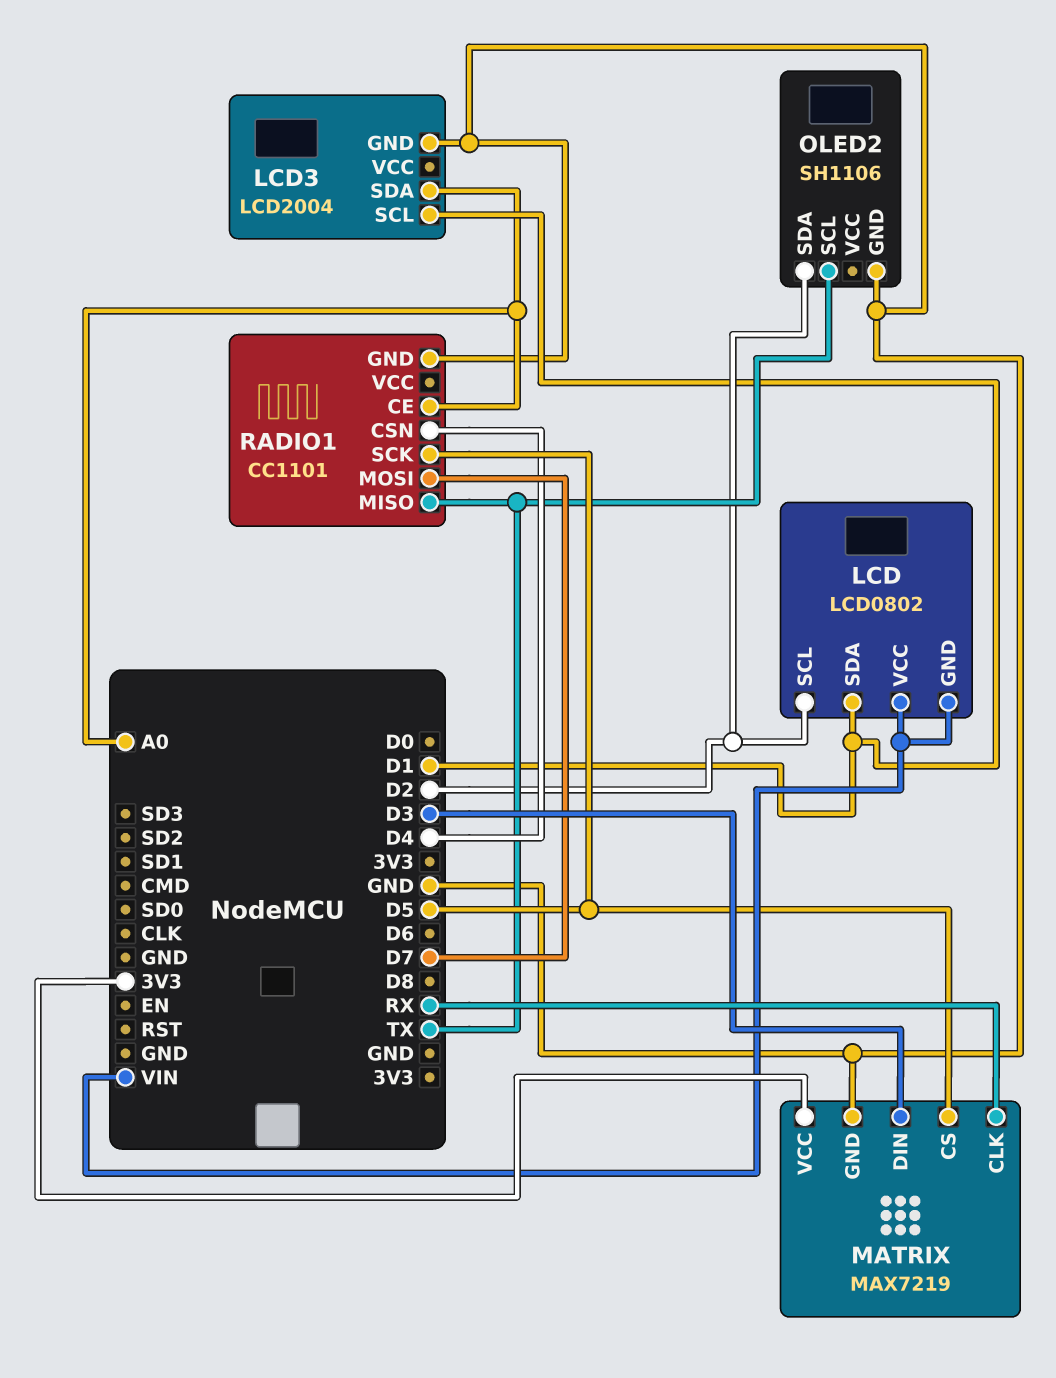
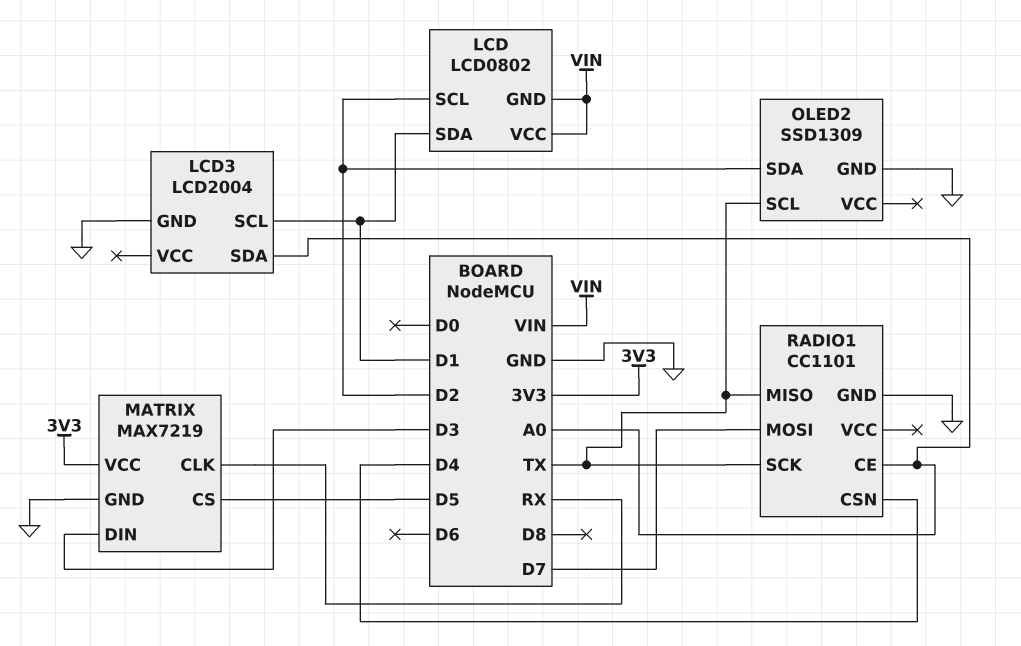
OLED2: SH1106 -> SSD1309
RADIO1 pin SCK: D5 -> TX

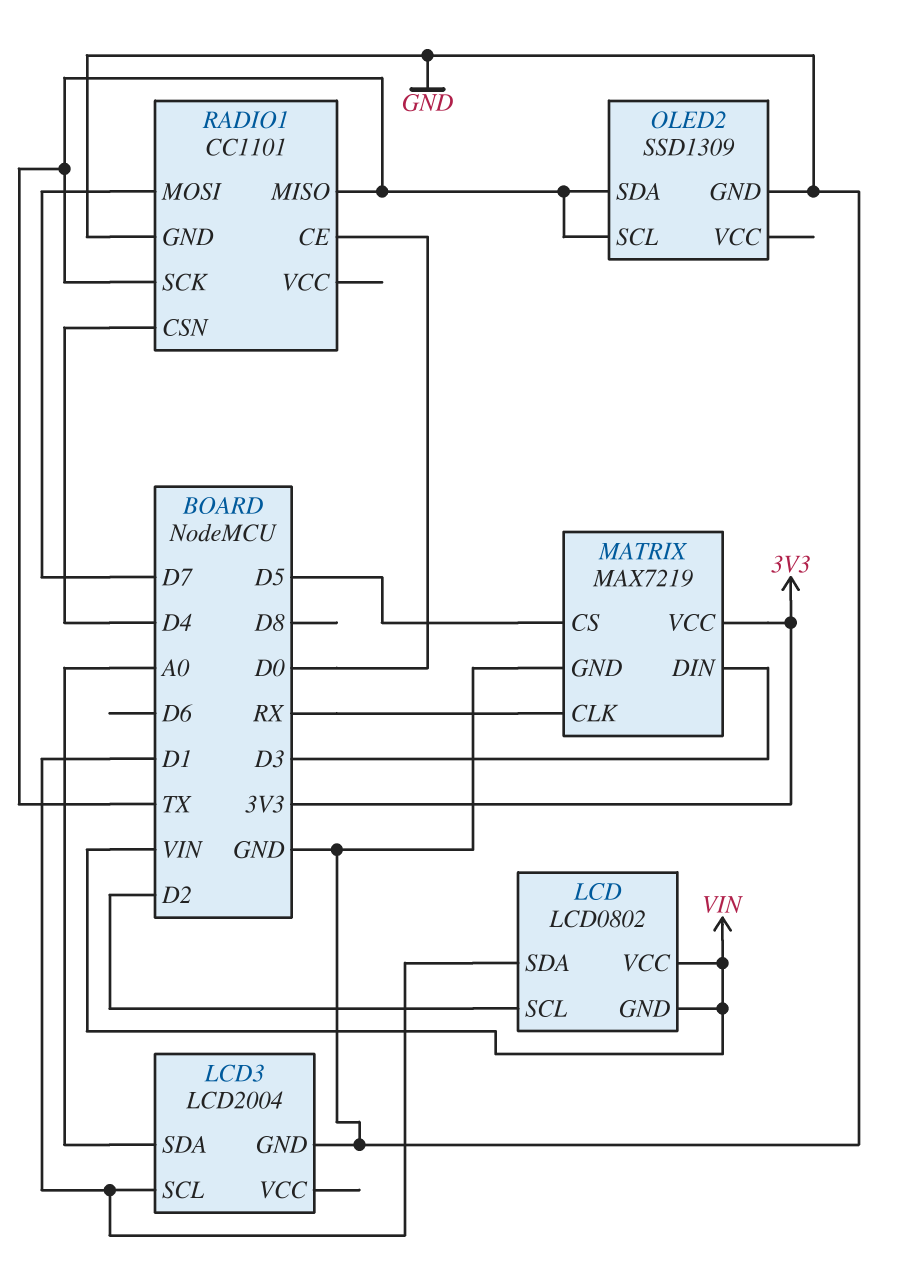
OLED2 pin SDA: D2 -> TX
RADIO1 pin CE: A0 -> D0

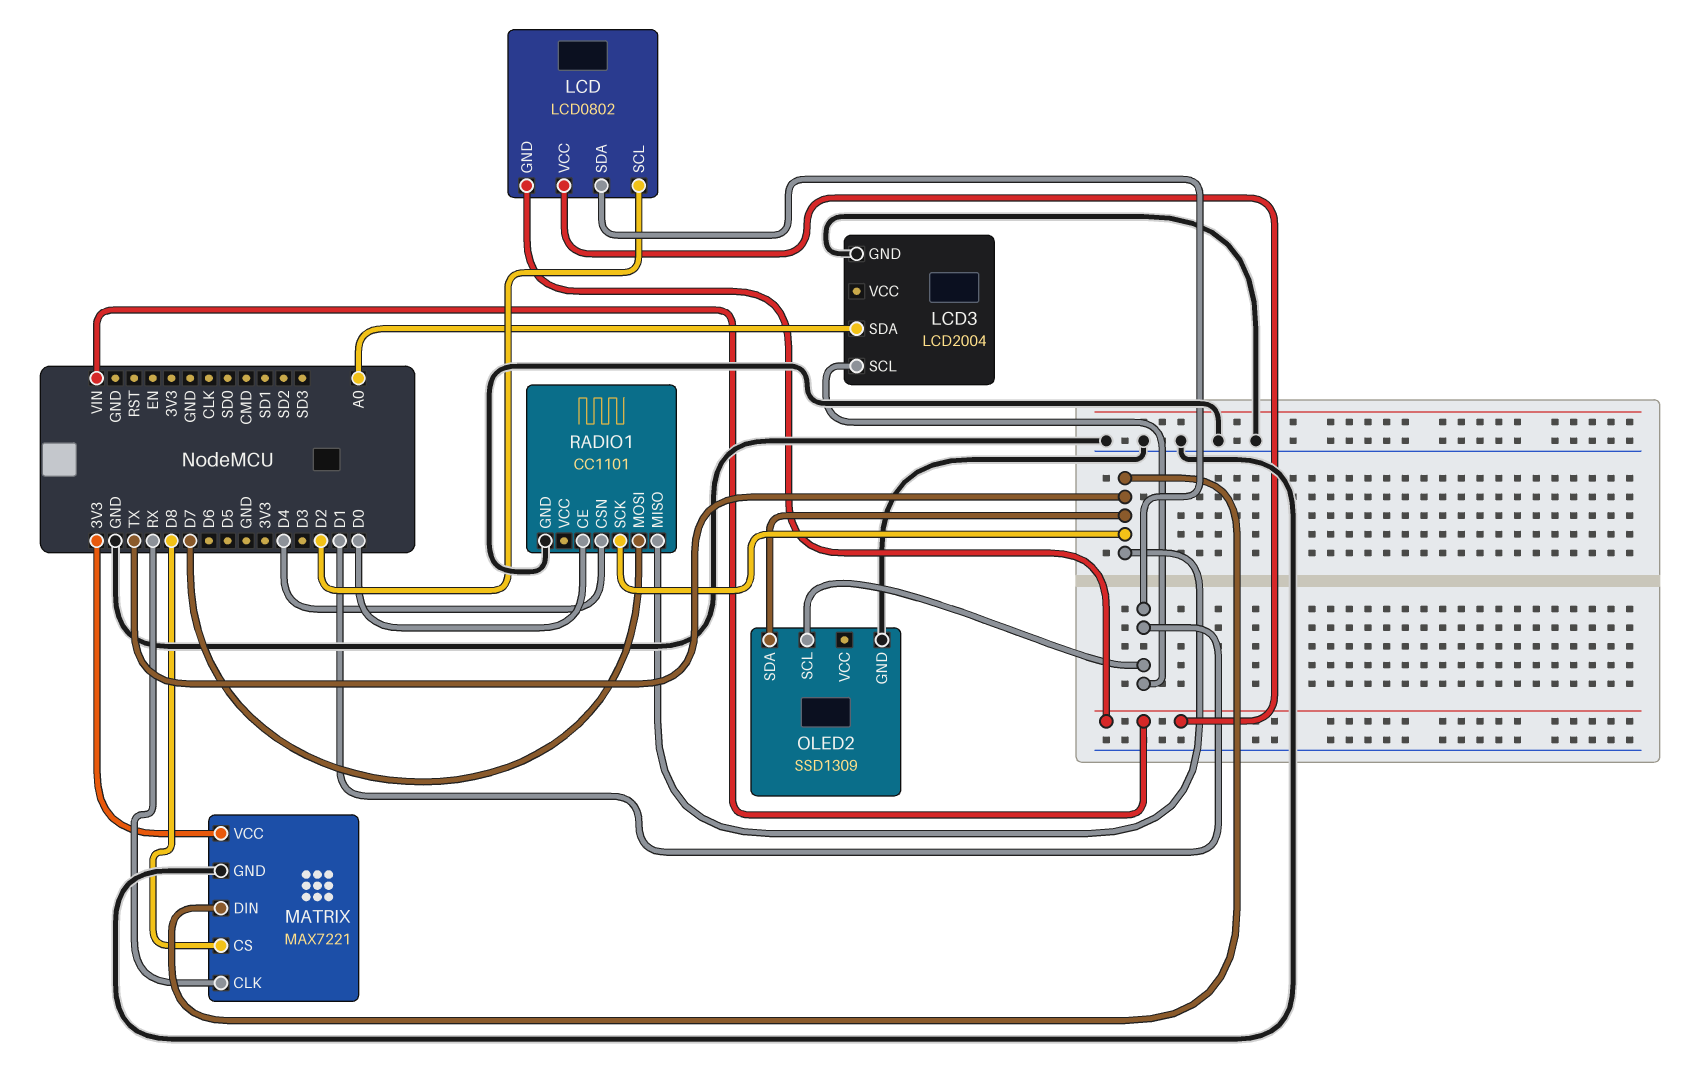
MATRIX: MAX7219 -> MAX7221
MATRIX pin CS: D5 -> D8
MATRIX pin DIN: D3 -> TX
OLED2 pin SCL: TX -> D1

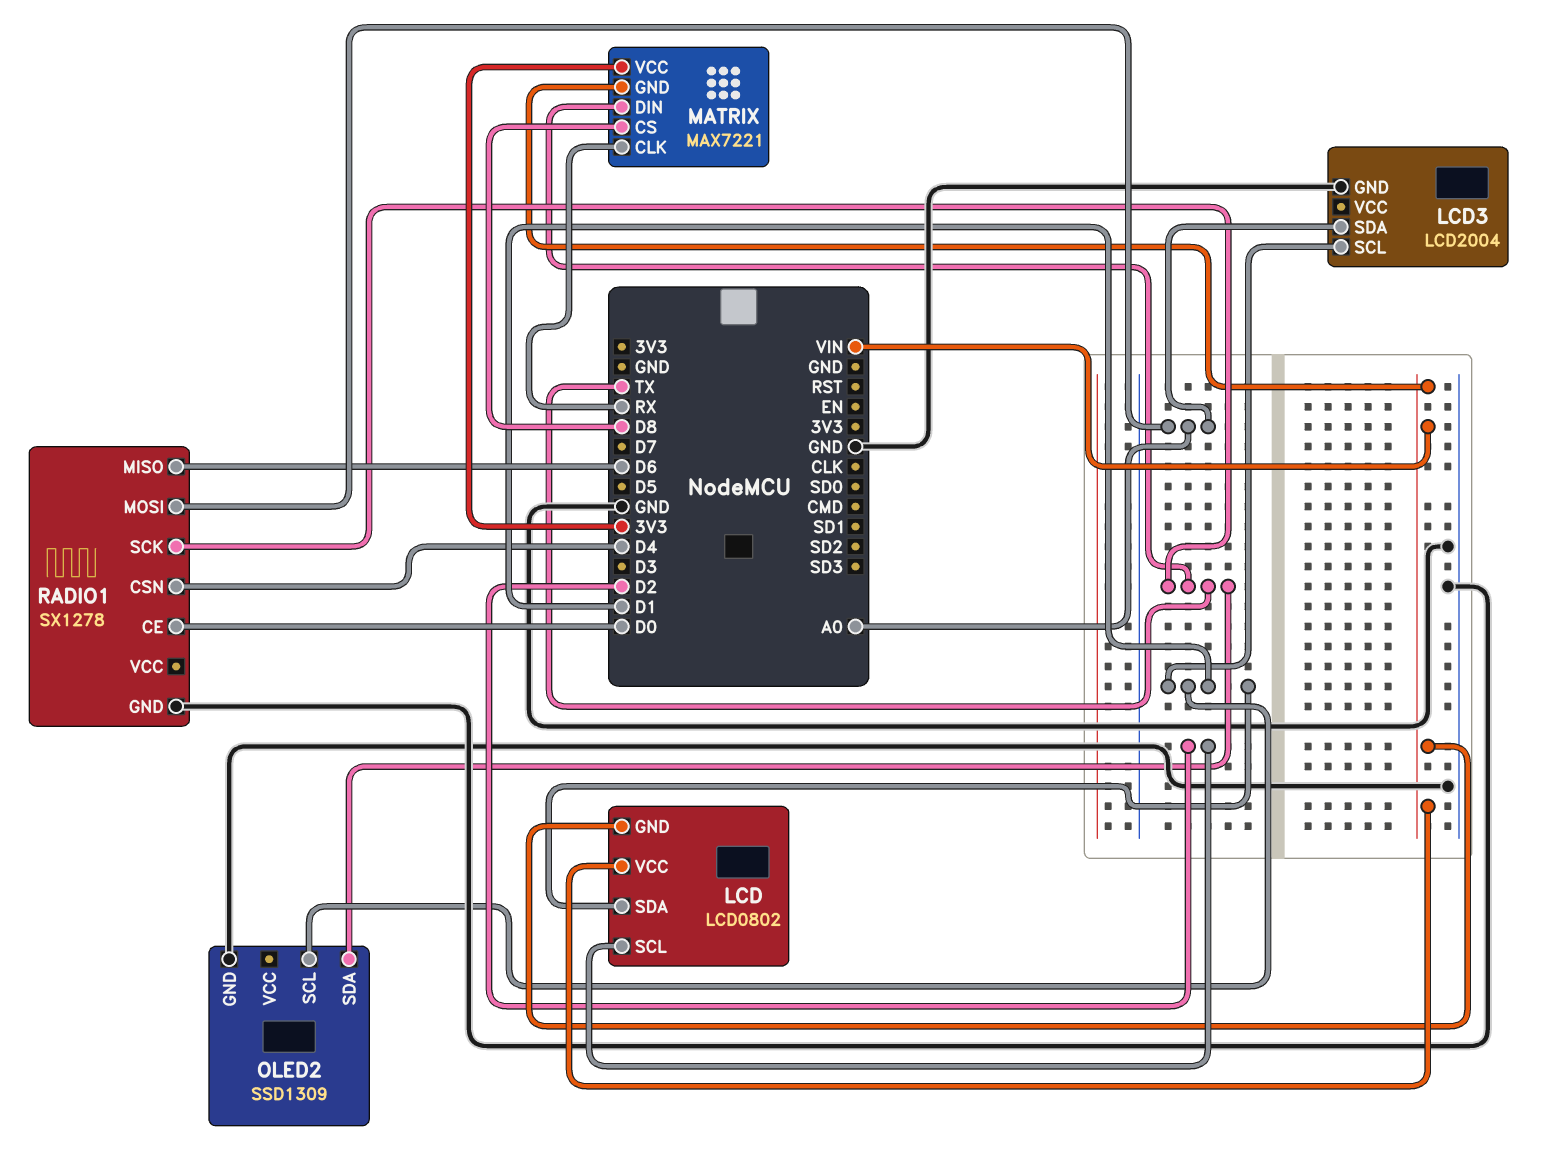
MATRIX pin GND: GND -> VIN
RADIO1: CC1101 -> SX1278
RADIO1 pin MISO: TX -> D6
RADIO1 pin MOSI: D7 -> A0

